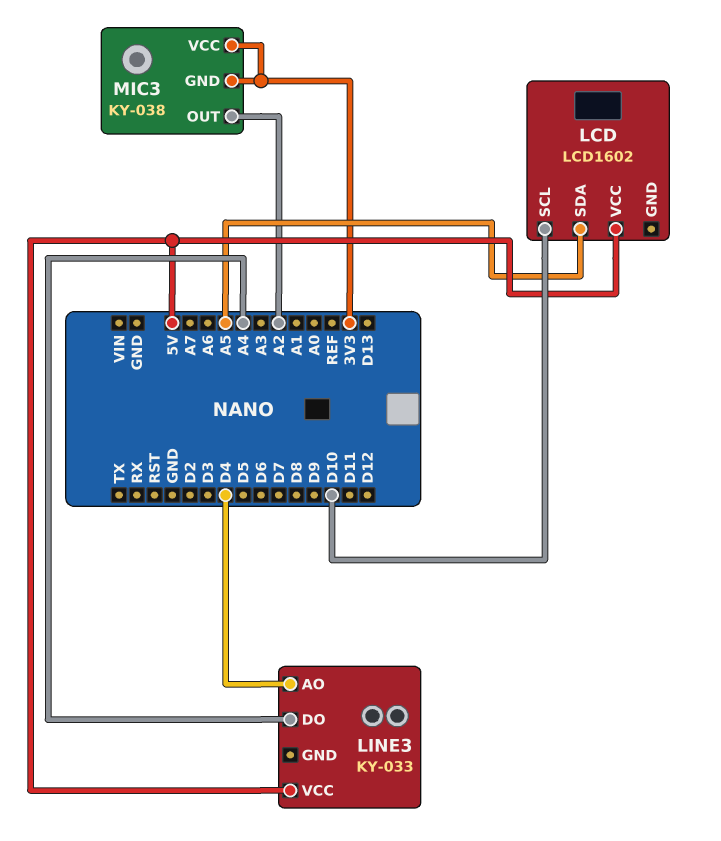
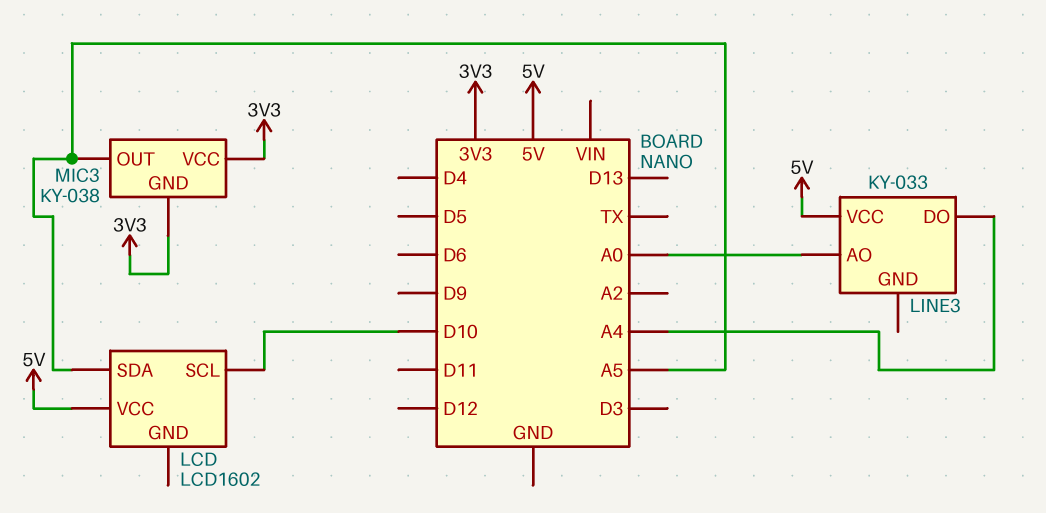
LINE3 pin AO: D4 -> A0
MIC3 pin OUT: A2 -> A5

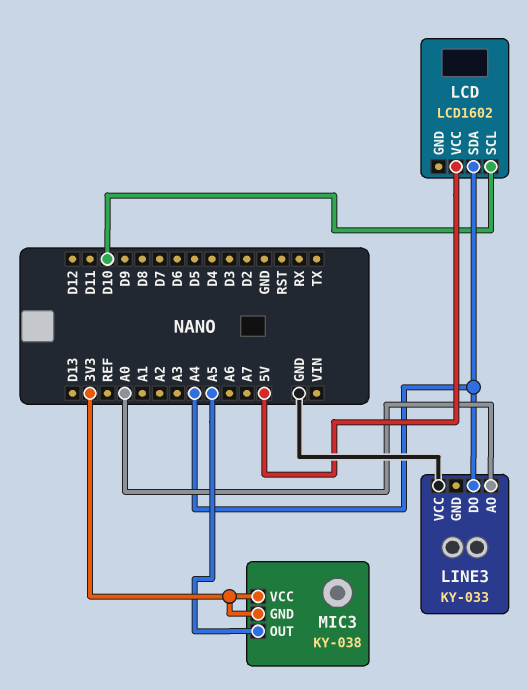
LCD pin SDA: A5 -> A4
LINE3 pin VCC: 5V -> GND

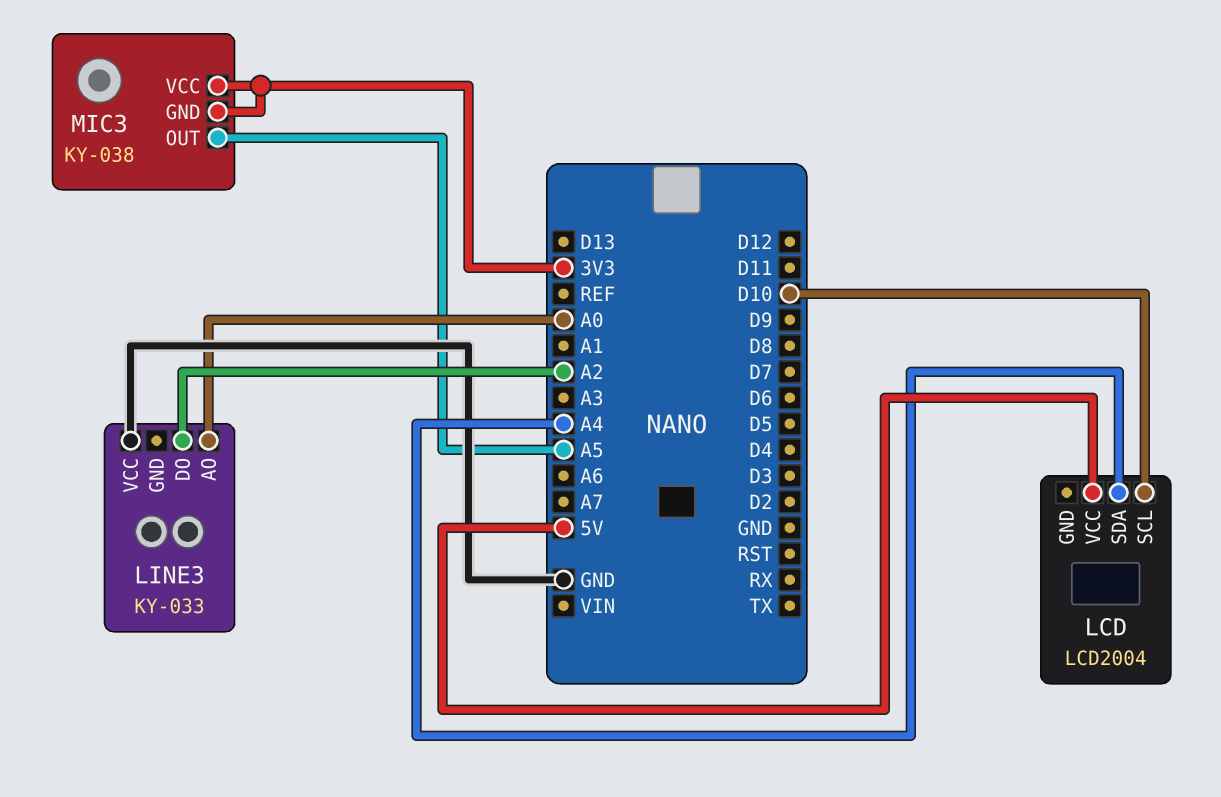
LCD: LCD1602 -> LCD2004
LINE3 pin DO: A4 -> A2

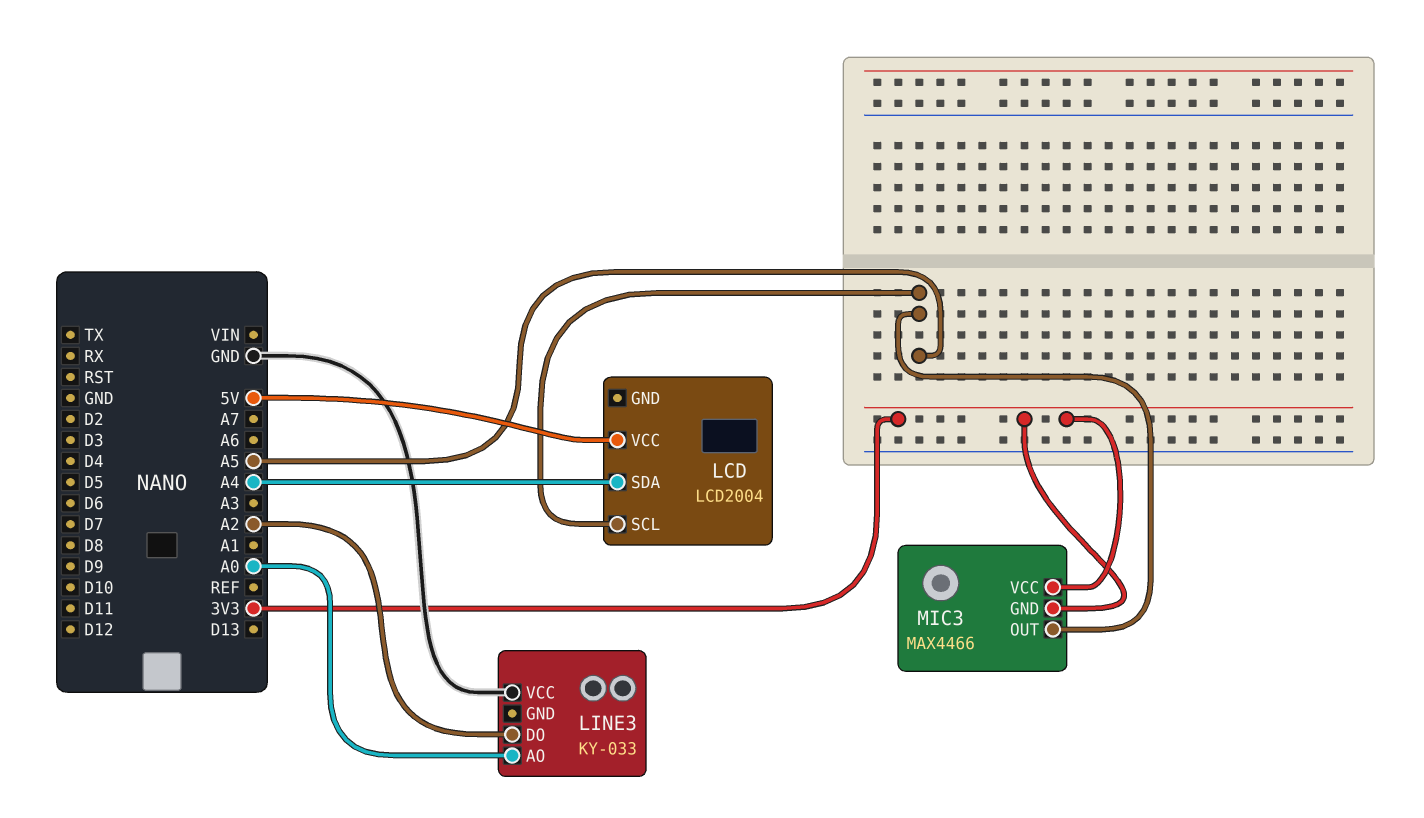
LCD pin SCL: D10 -> A5
MIC3: KY-038 -> MAX4466

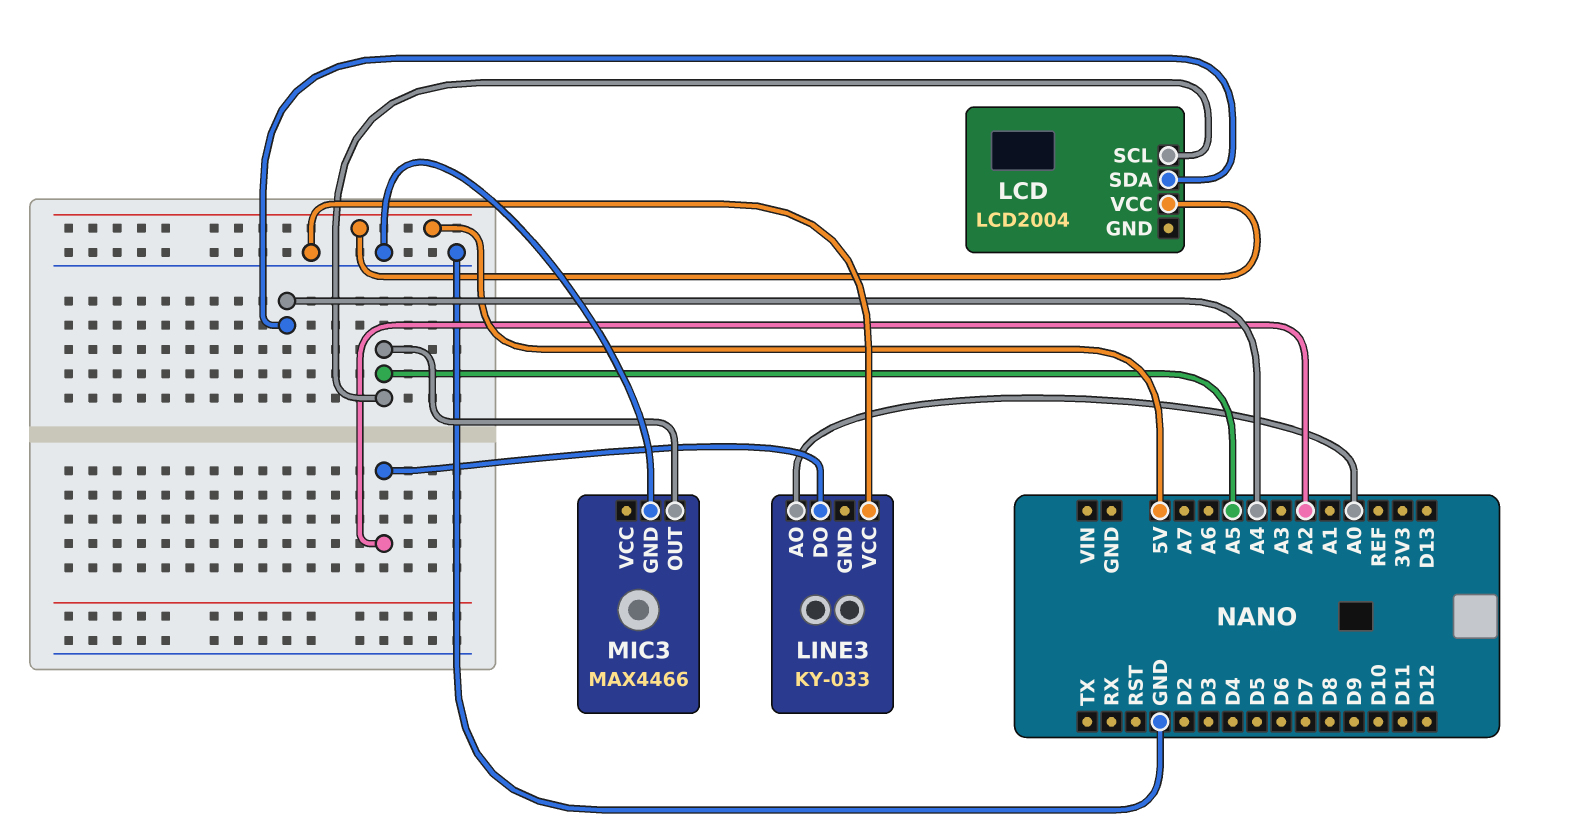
MIC3 pin GND: 3V3 -> GND
MIC3 pin VCC: 3V3 -> none

